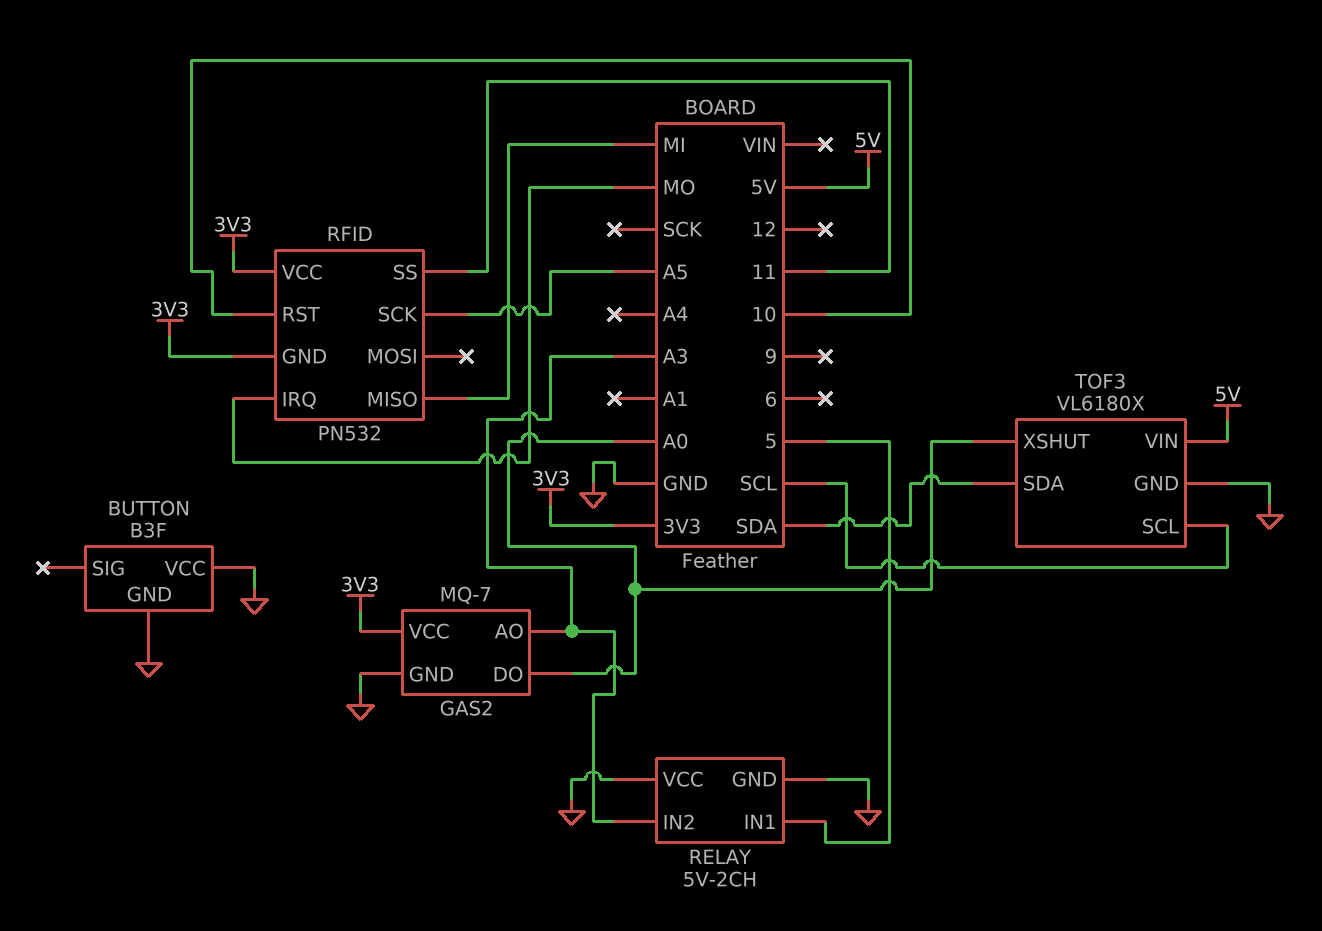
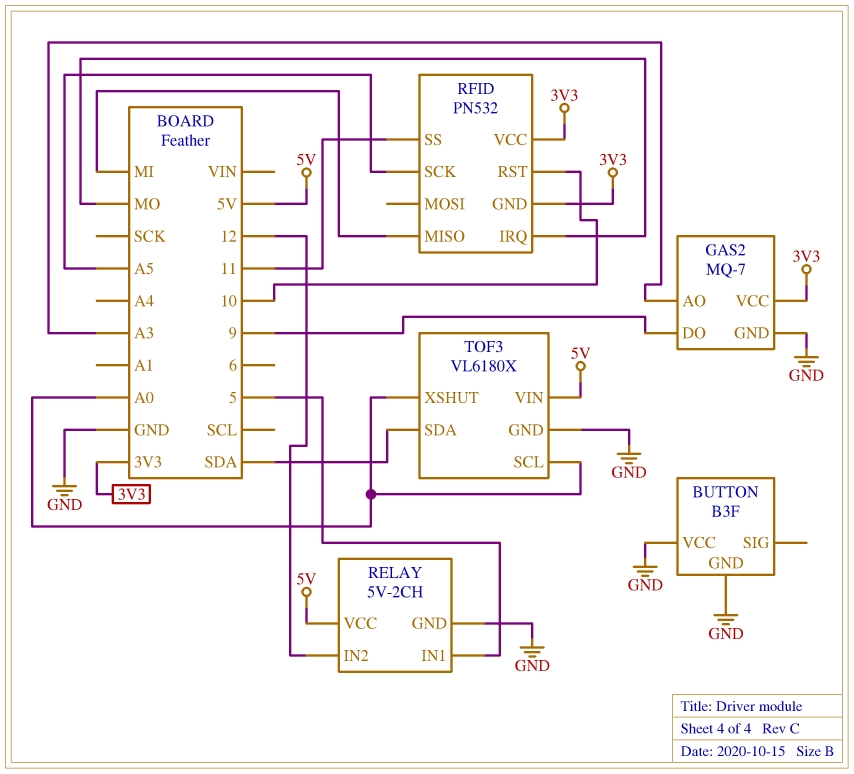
GAS2 pin DO: A0 -> 9
RELAY pin IN2: A3 -> 12
RELAY pin VCC: GND -> 5V
TOF3 pin SCL: SCL -> A0

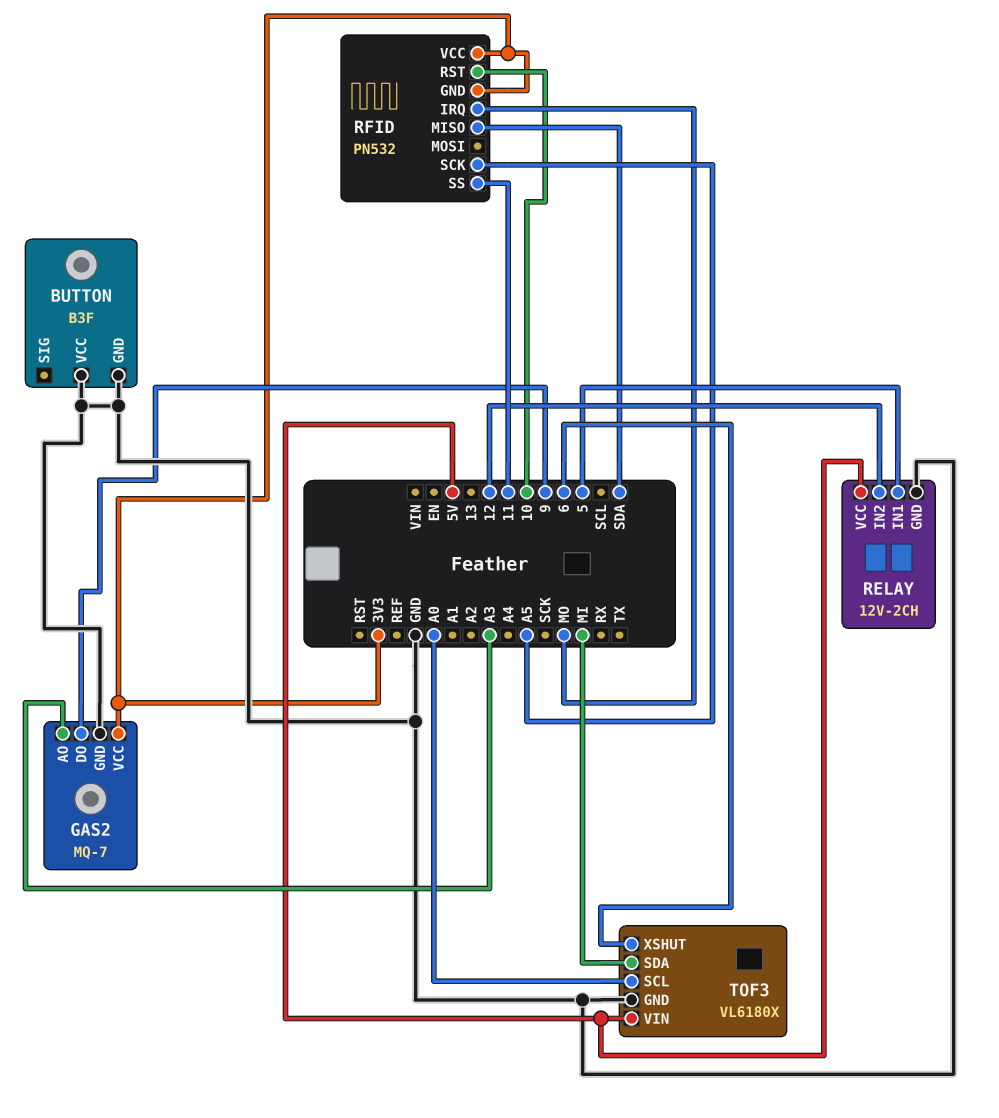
RELAY: 5V-2CH -> 12V-2CH
RFID pin MISO: MI -> SDA
TOF3 pin SDA: SDA -> MI
TOF3 pin XSHUT: A0 -> 6

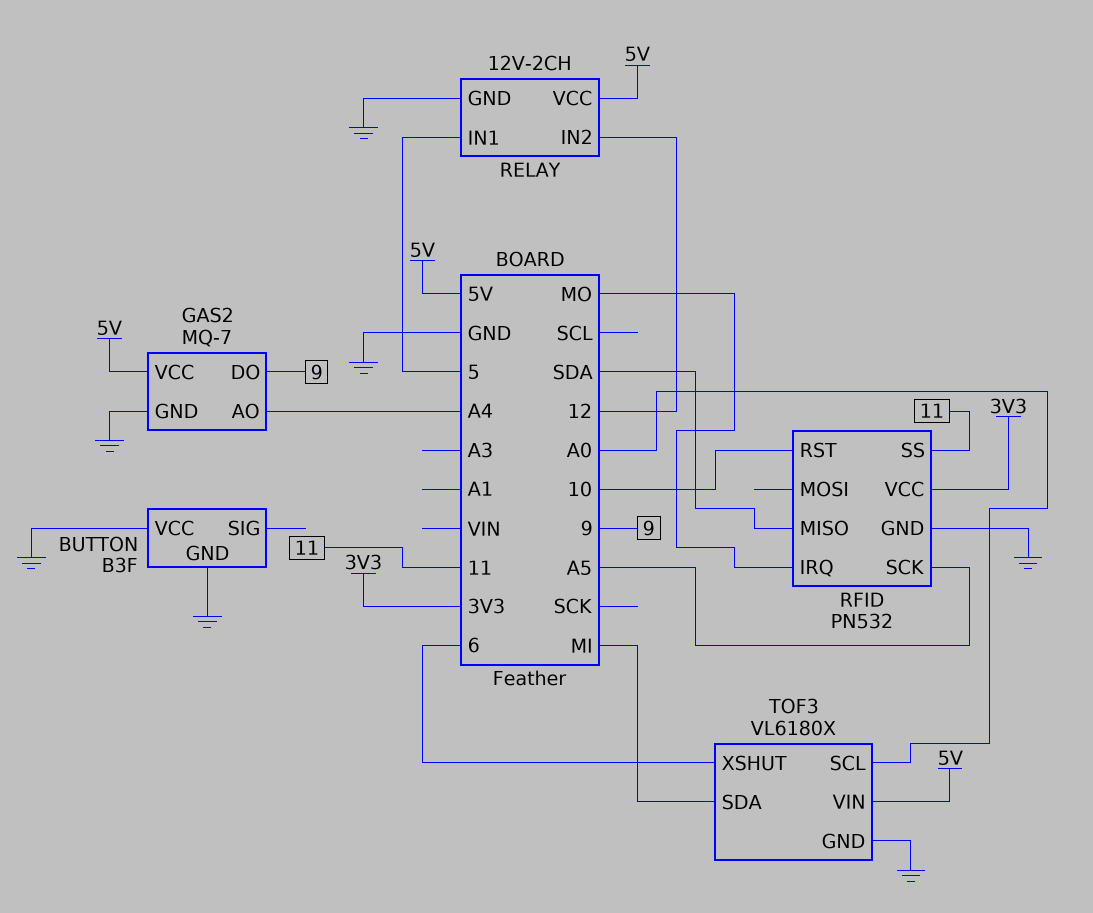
GAS2 pin AO: A3 -> A4
GAS2 pin VCC: 3V3 -> 5V
RFID pin GND: 3V3 -> GND

